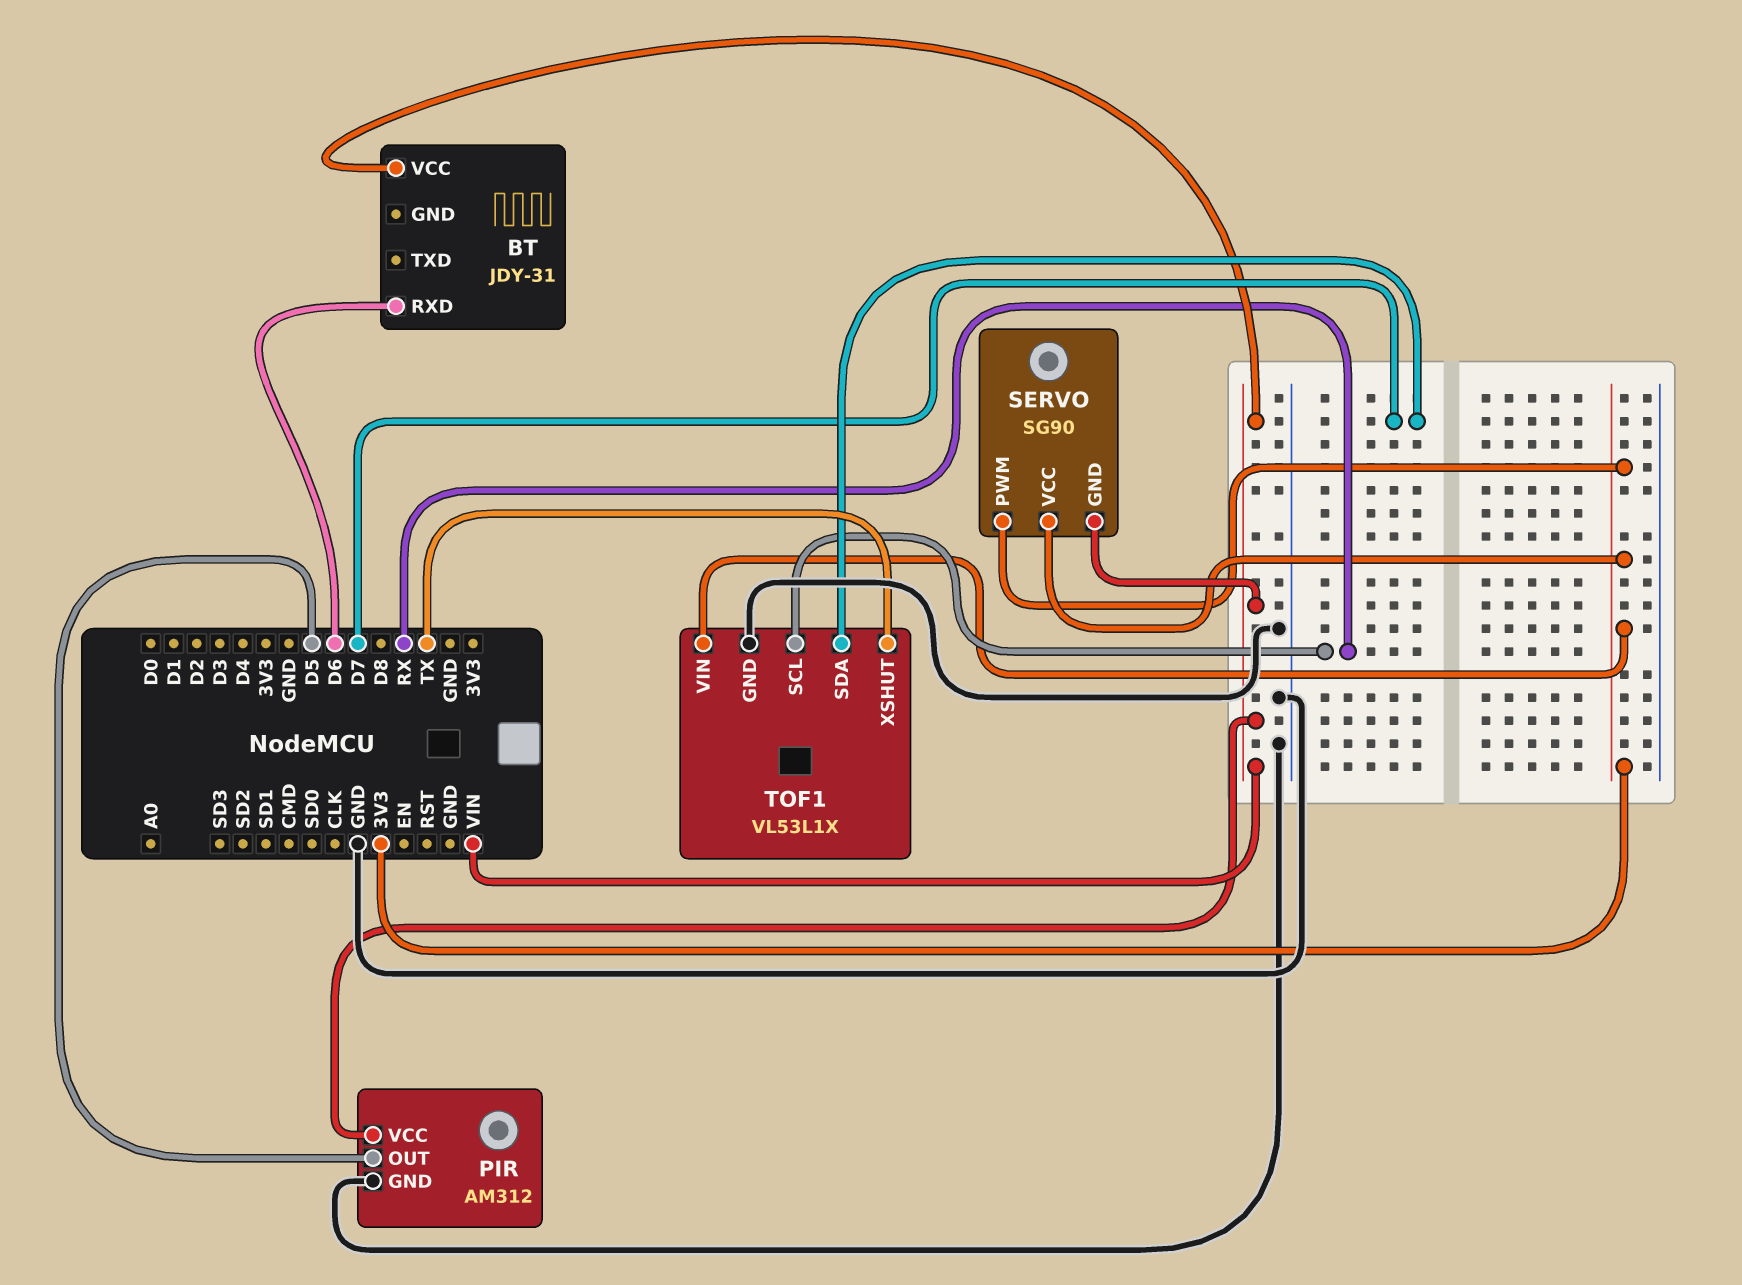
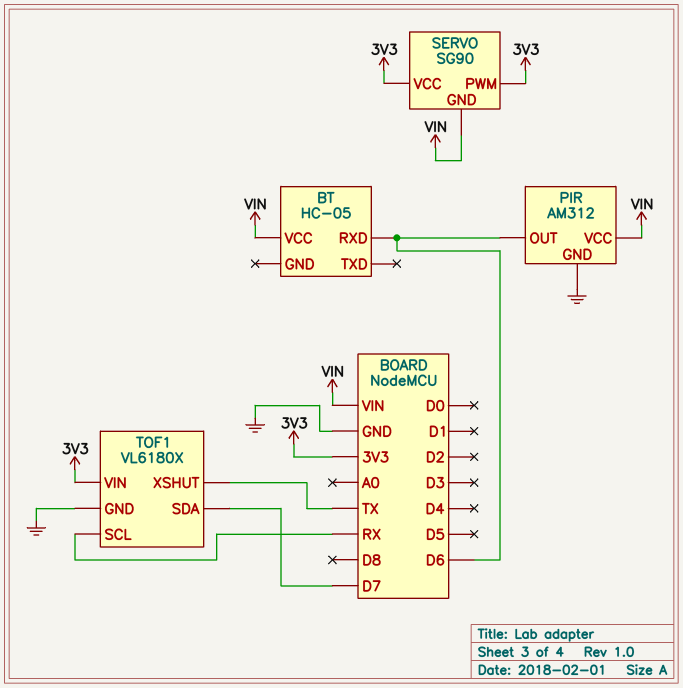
BT: JDY-31 -> HC-05
PIR pin OUT: D5 -> D6
TOF1: VL53L1X -> VL6180X

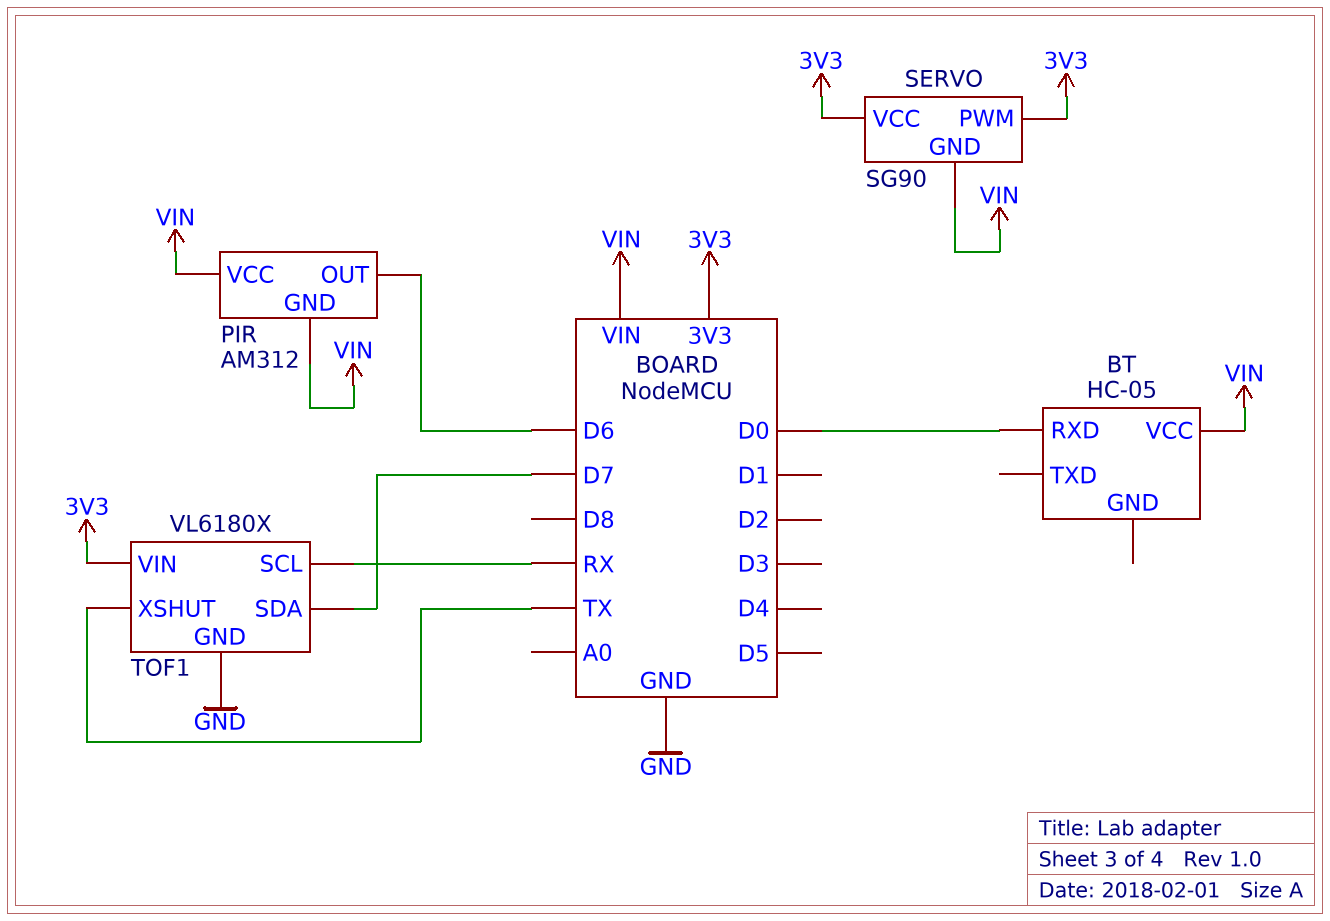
BT pin RXD: D6 -> D0
PIR pin GND: GND -> VIN

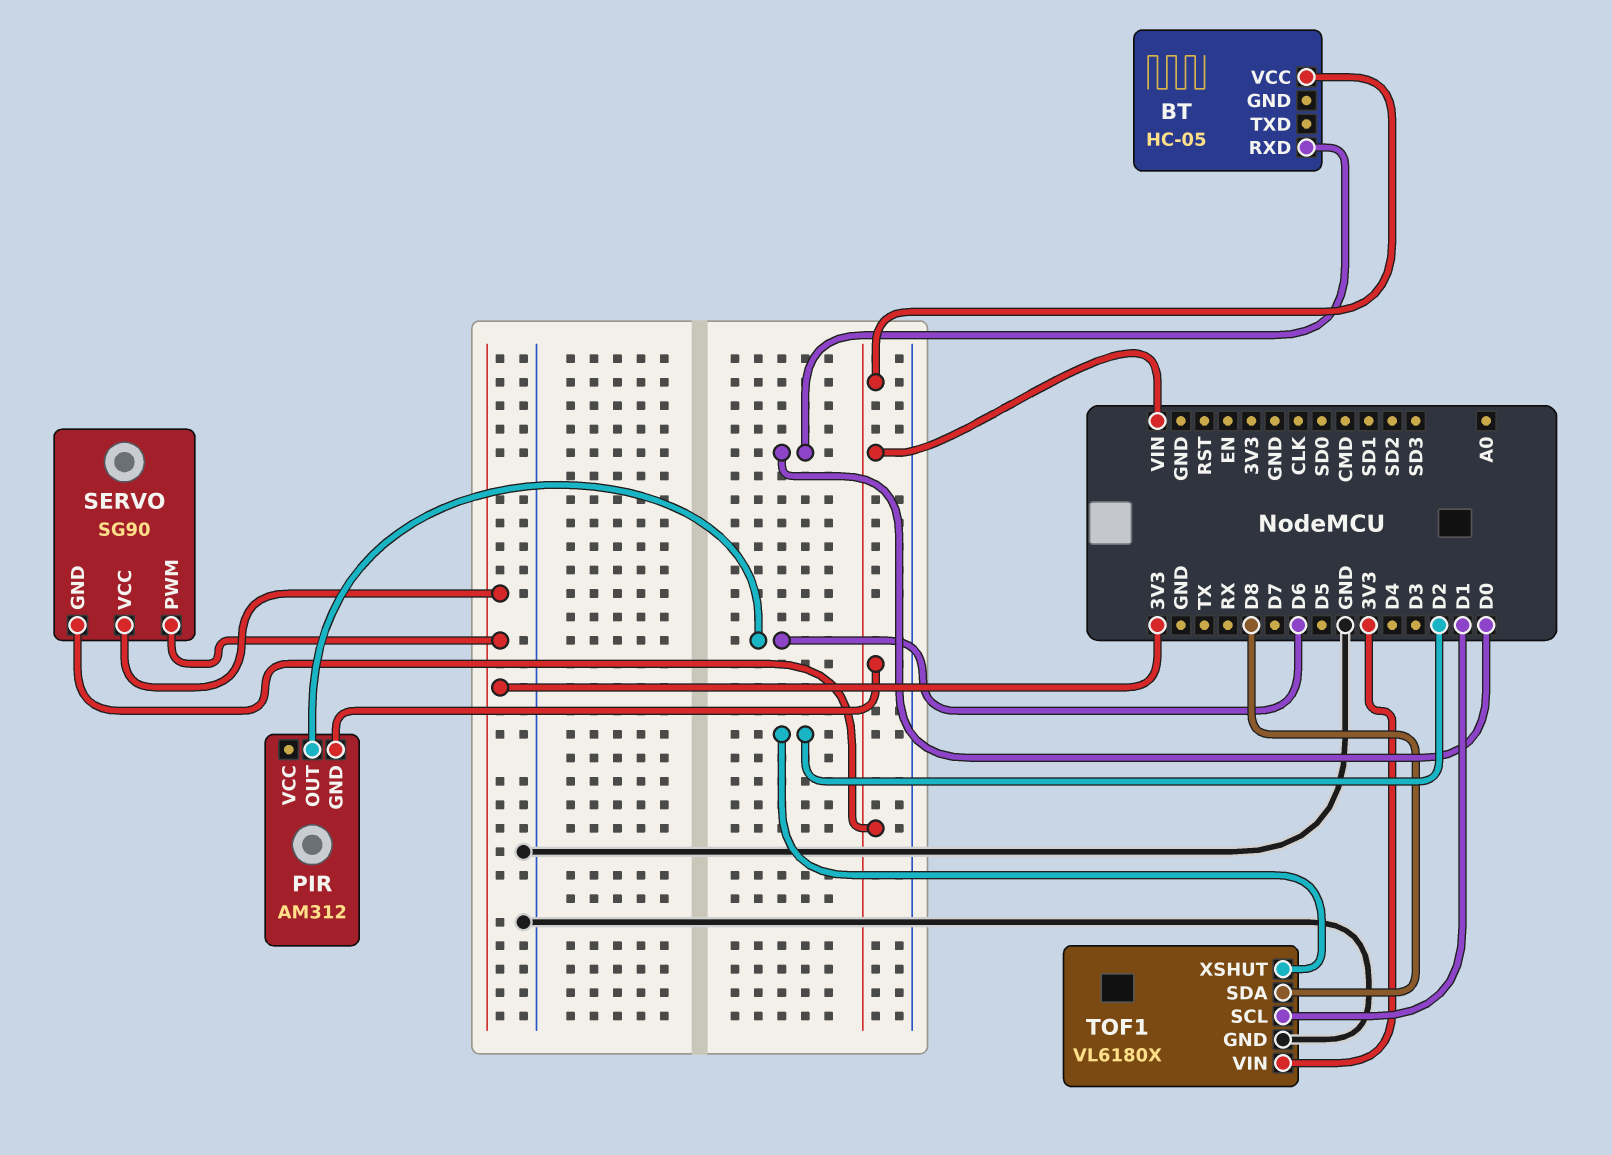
PIR pin VCC: VIN -> none
TOF1 pin SCL: RX -> D1
TOF1 pin SDA: D7 -> D8
TOF1 pin XSHUT: TX -> D2

